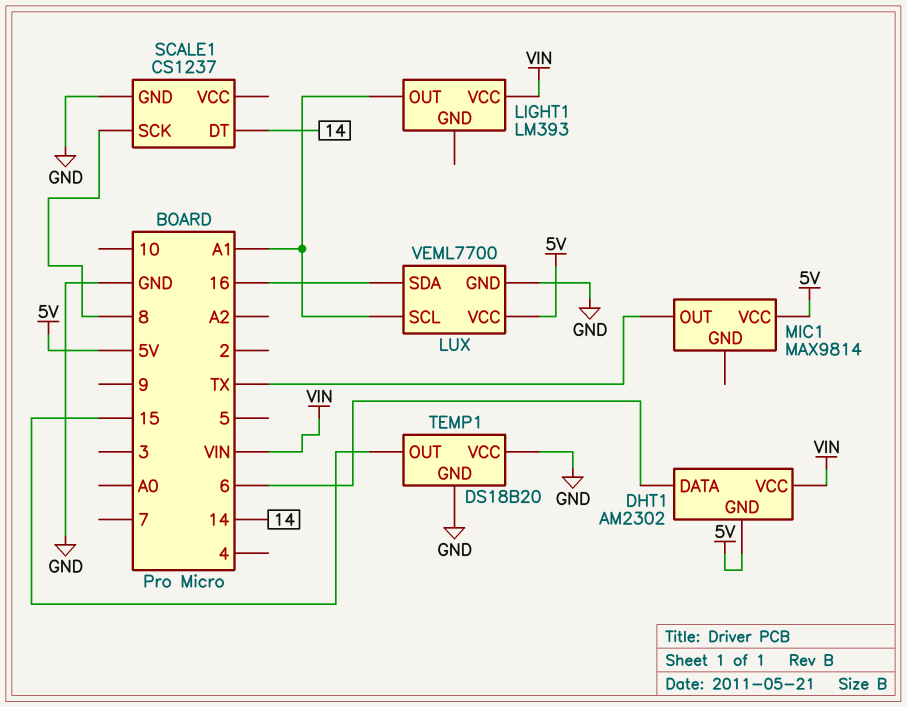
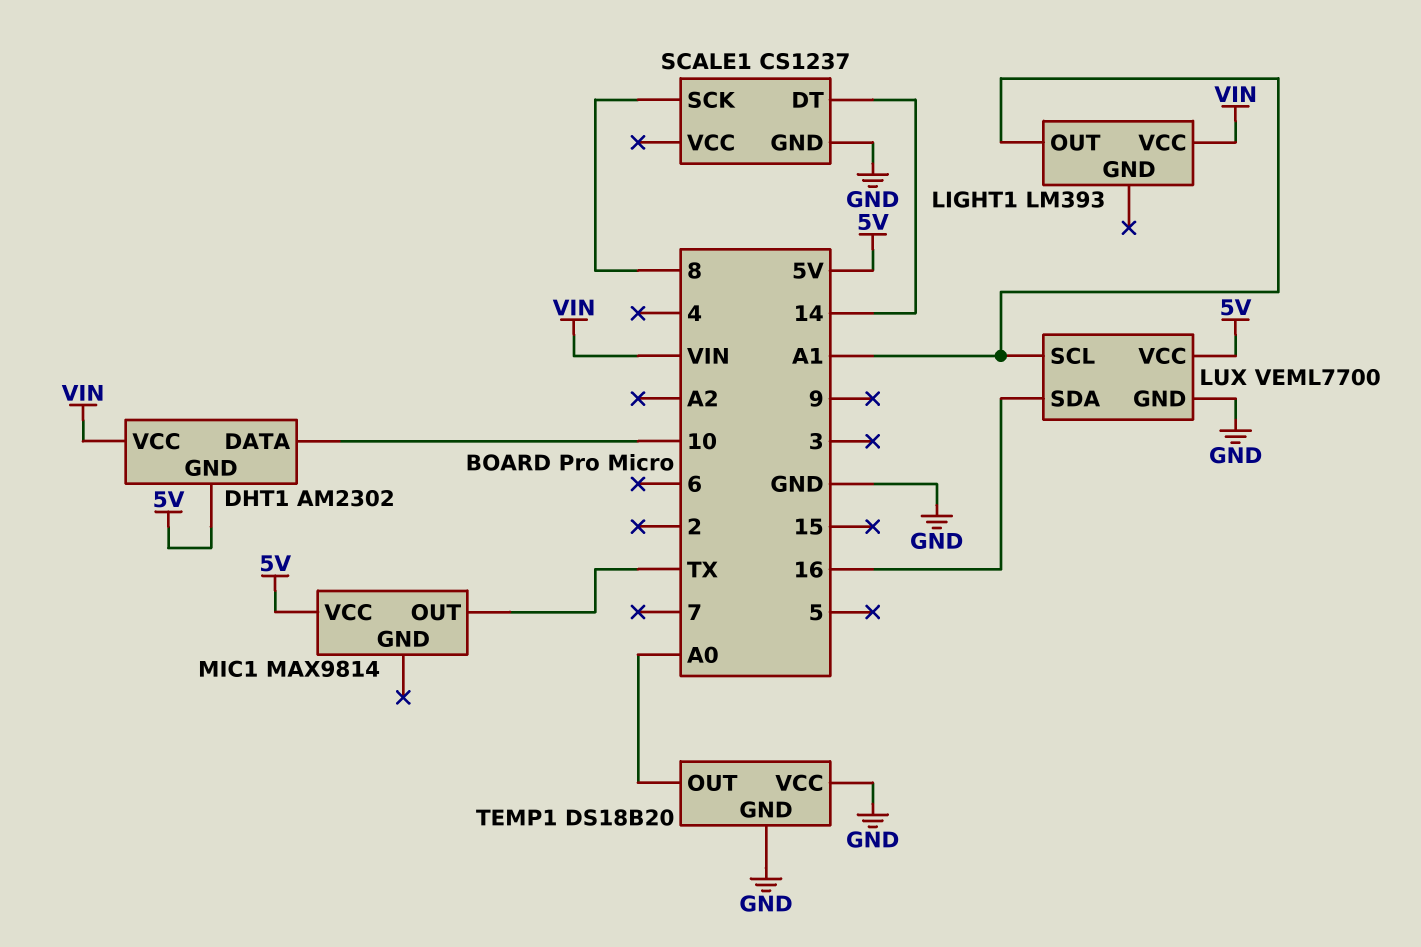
DHT1 pin DATA: 6 -> 10
TEMP1 pin OUT: 15 -> A0

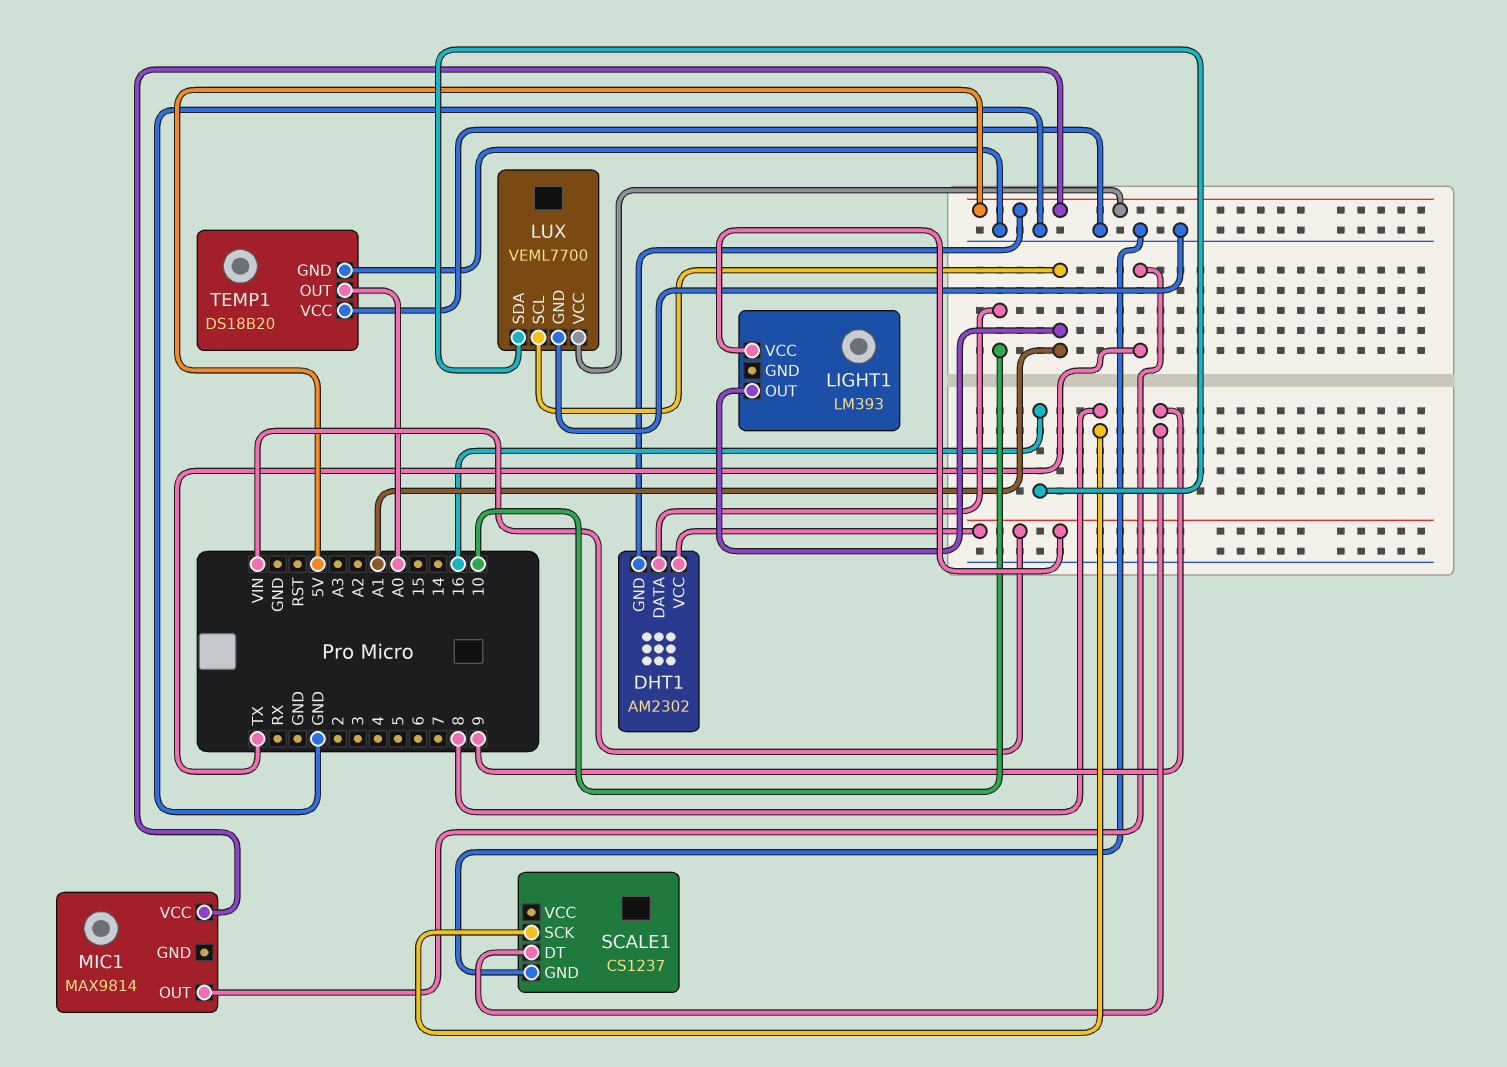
SCALE1 pin DT: 14 -> 9

